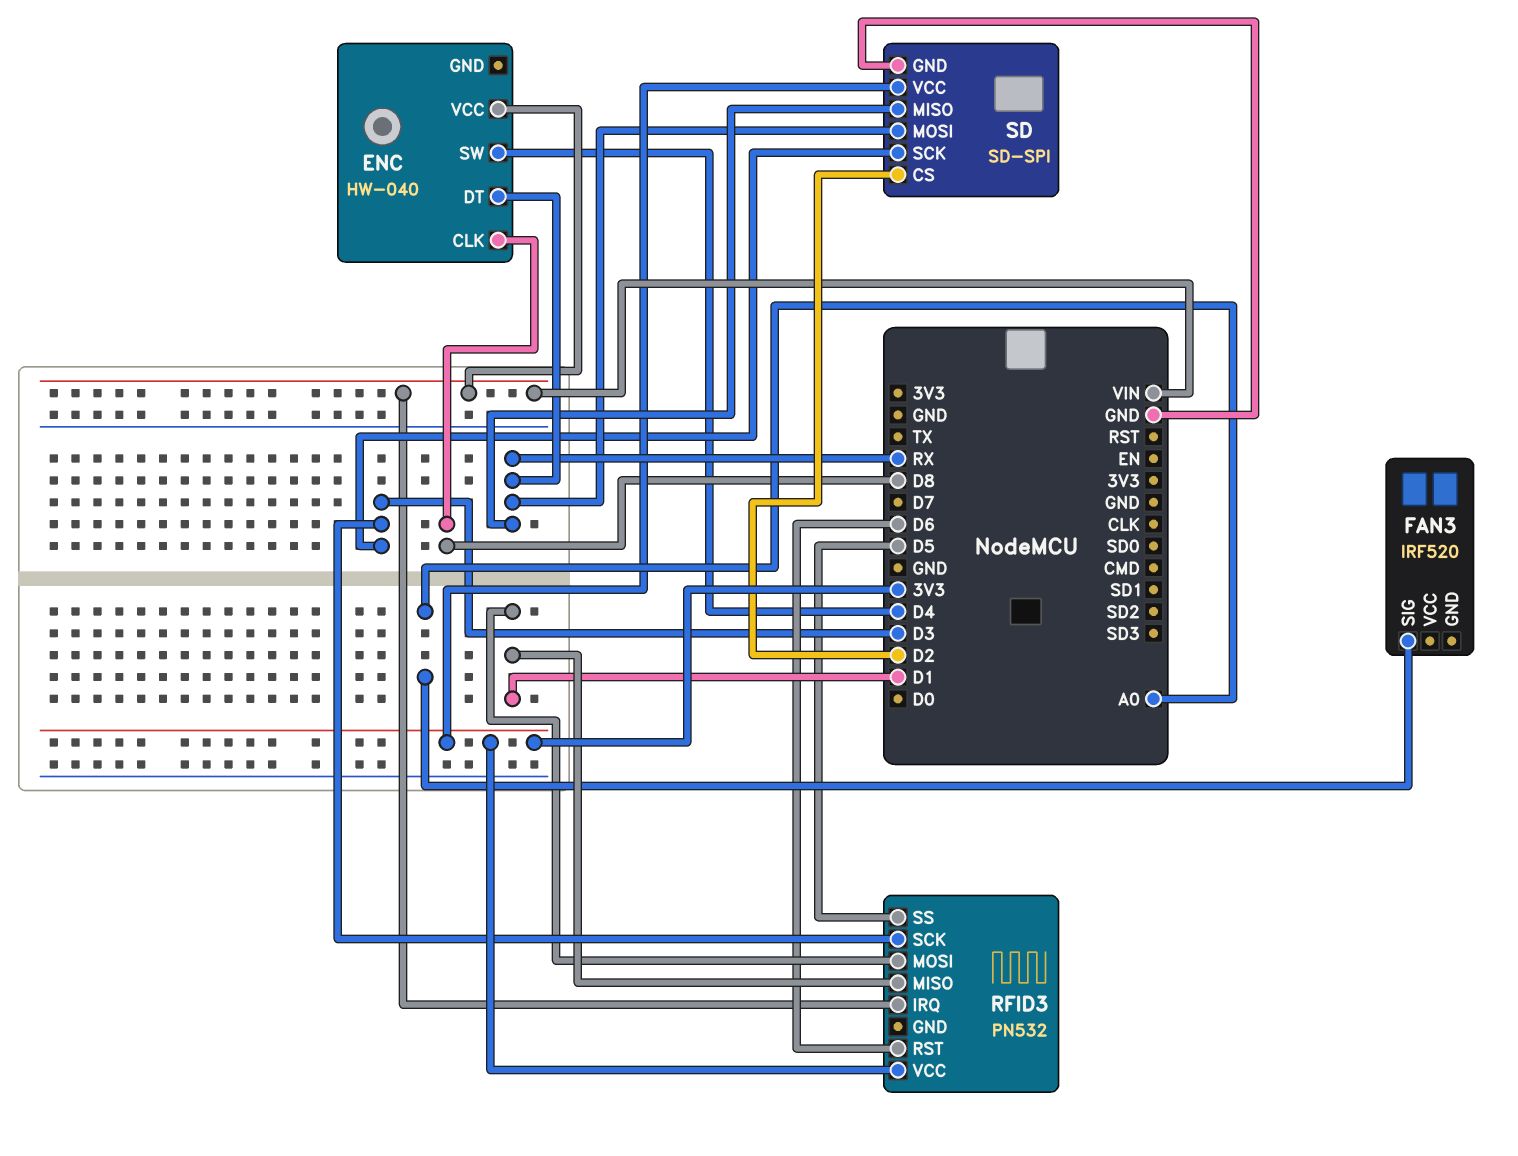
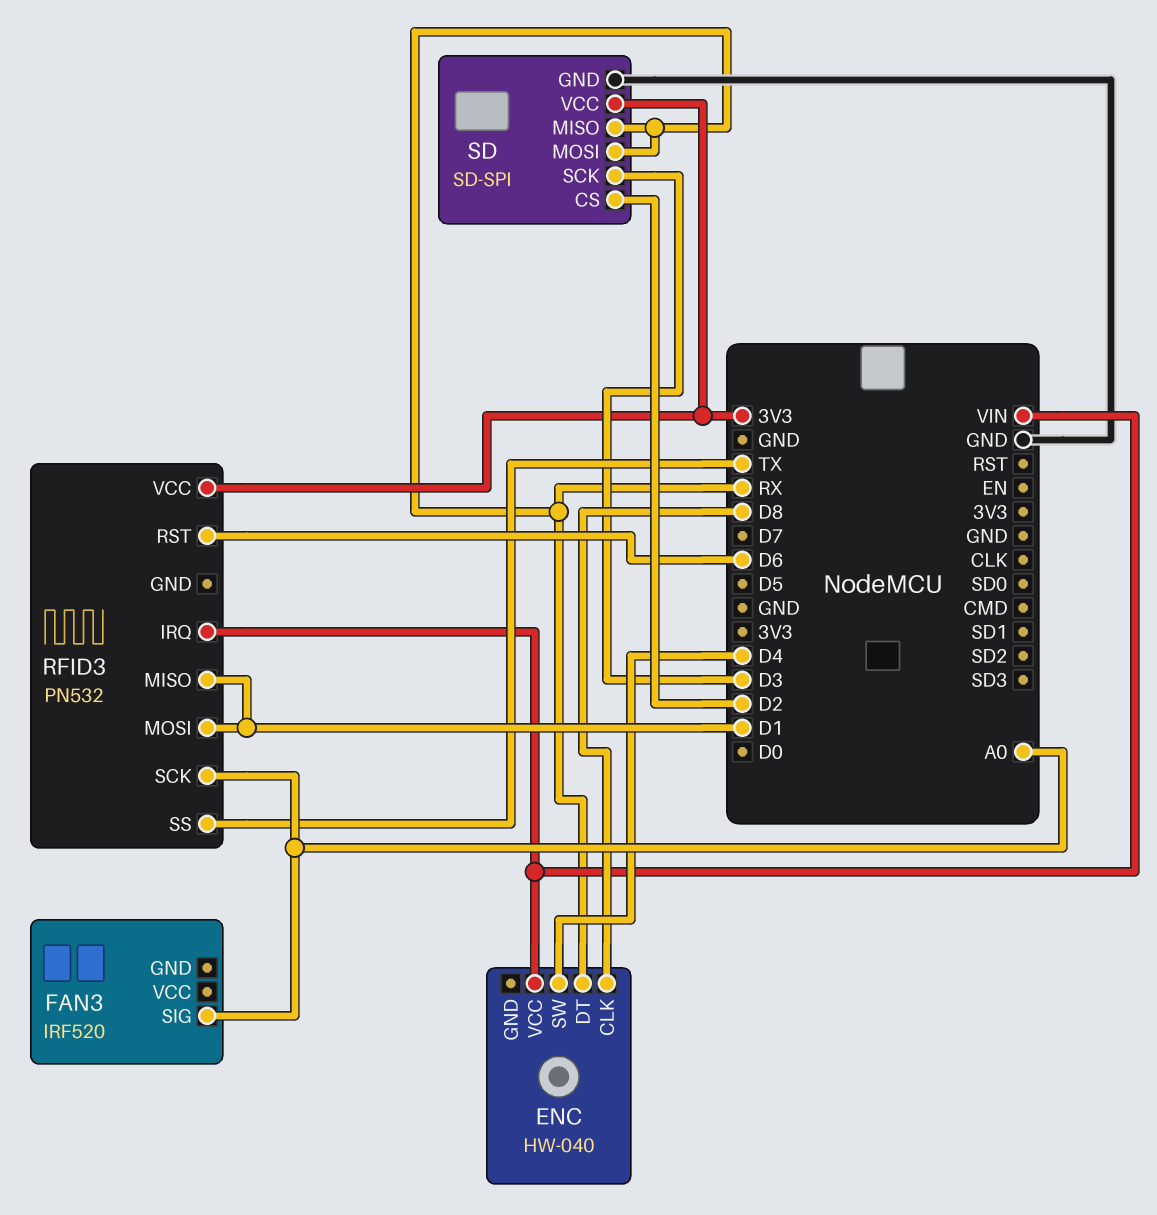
RFID3 pin SCK: D3 -> A0
RFID3 pin SS: D5 -> TX

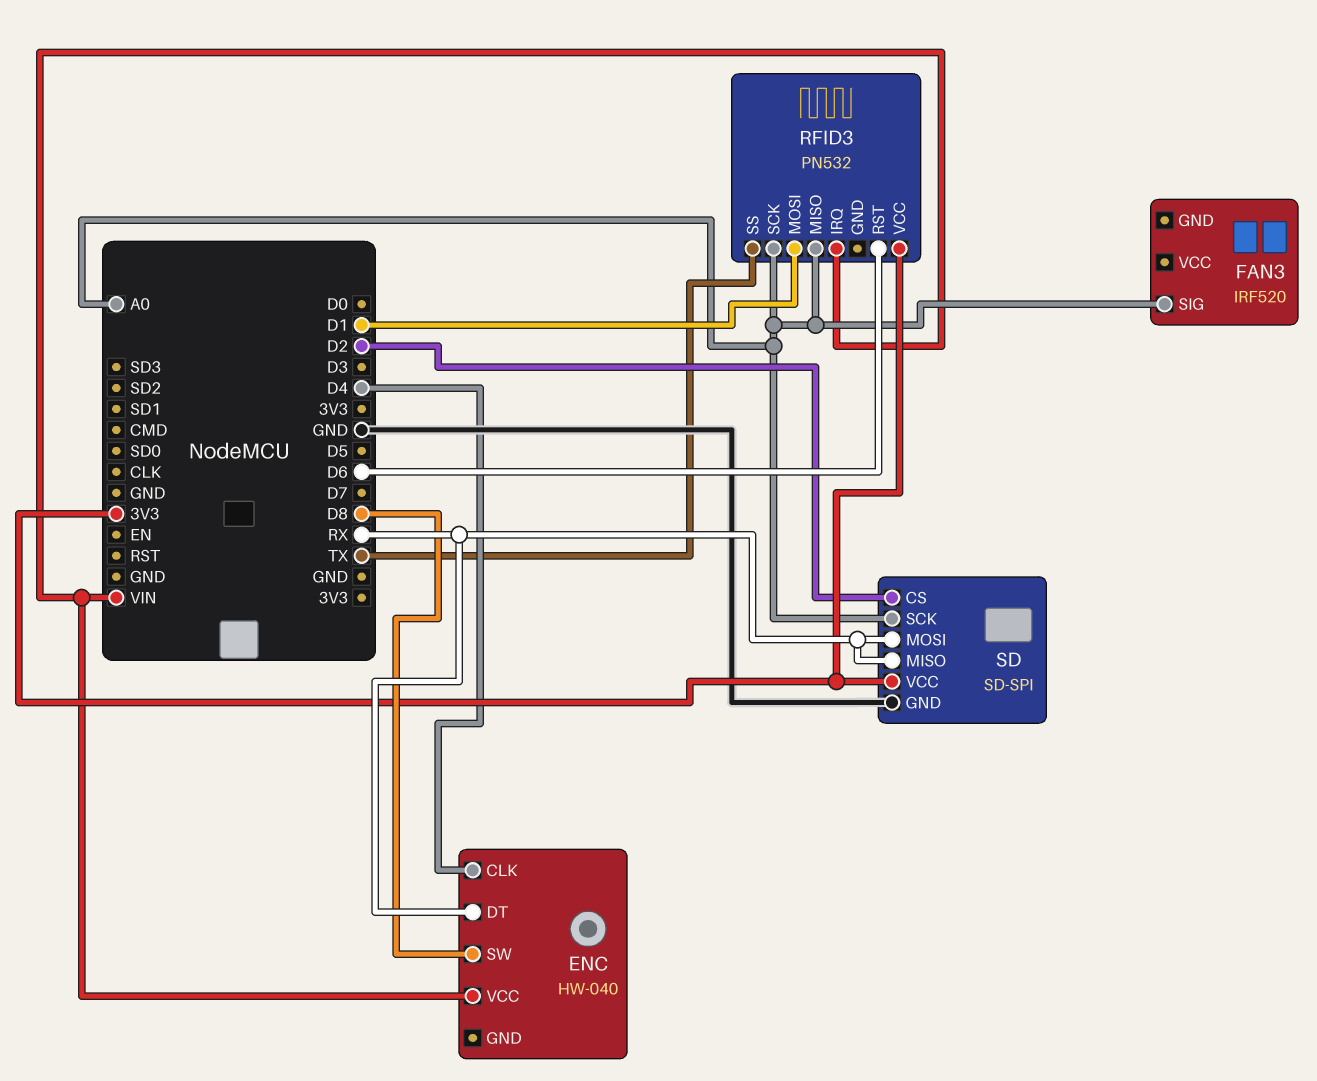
ENC pin CLK: D8 -> D4
ENC pin SW: D4 -> D8
RFID3 pin MISO: D1 -> A0
SD pin SCK: D3 -> A0

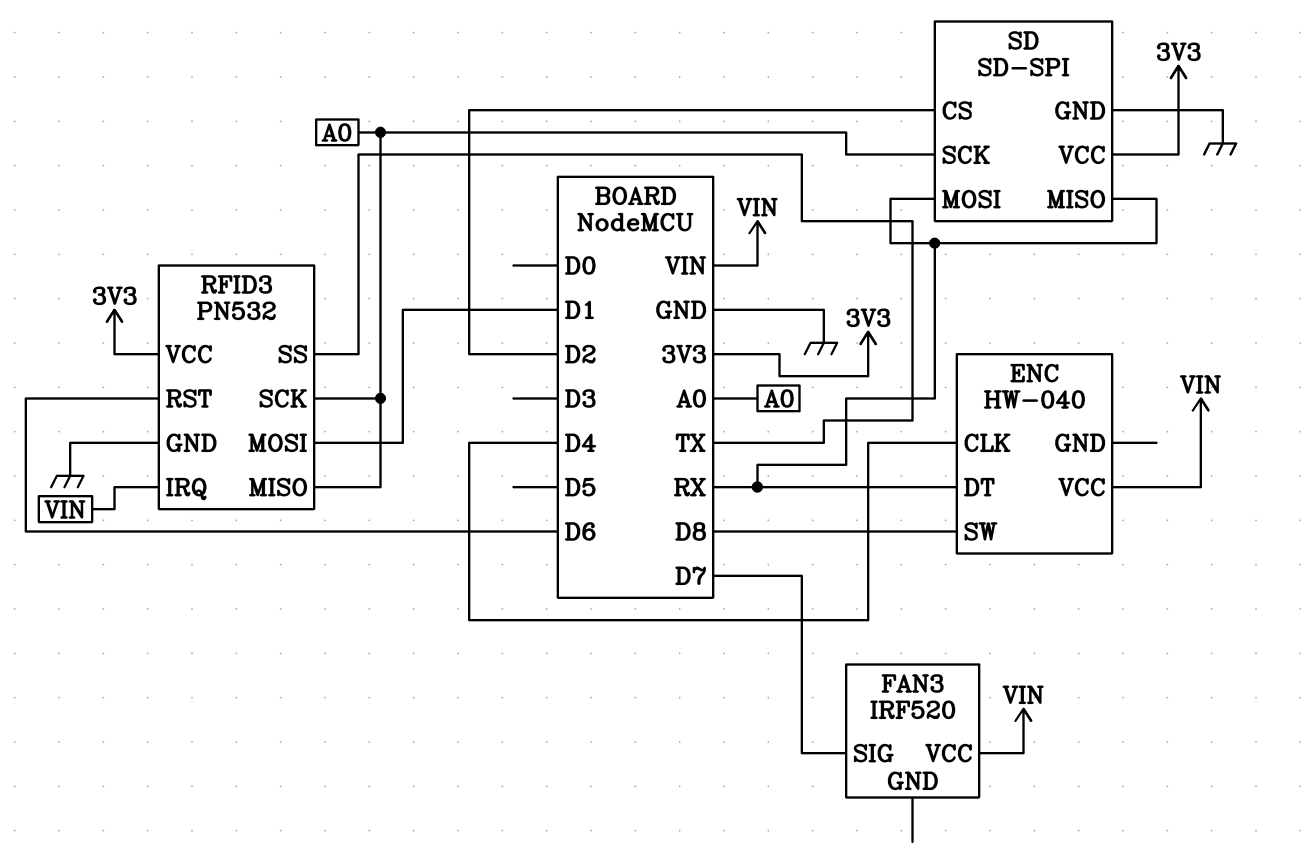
FAN3 pin SIG: A0 -> D7
FAN3 pin VCC: none -> VIN
RFID3 pin GND: none -> GND

